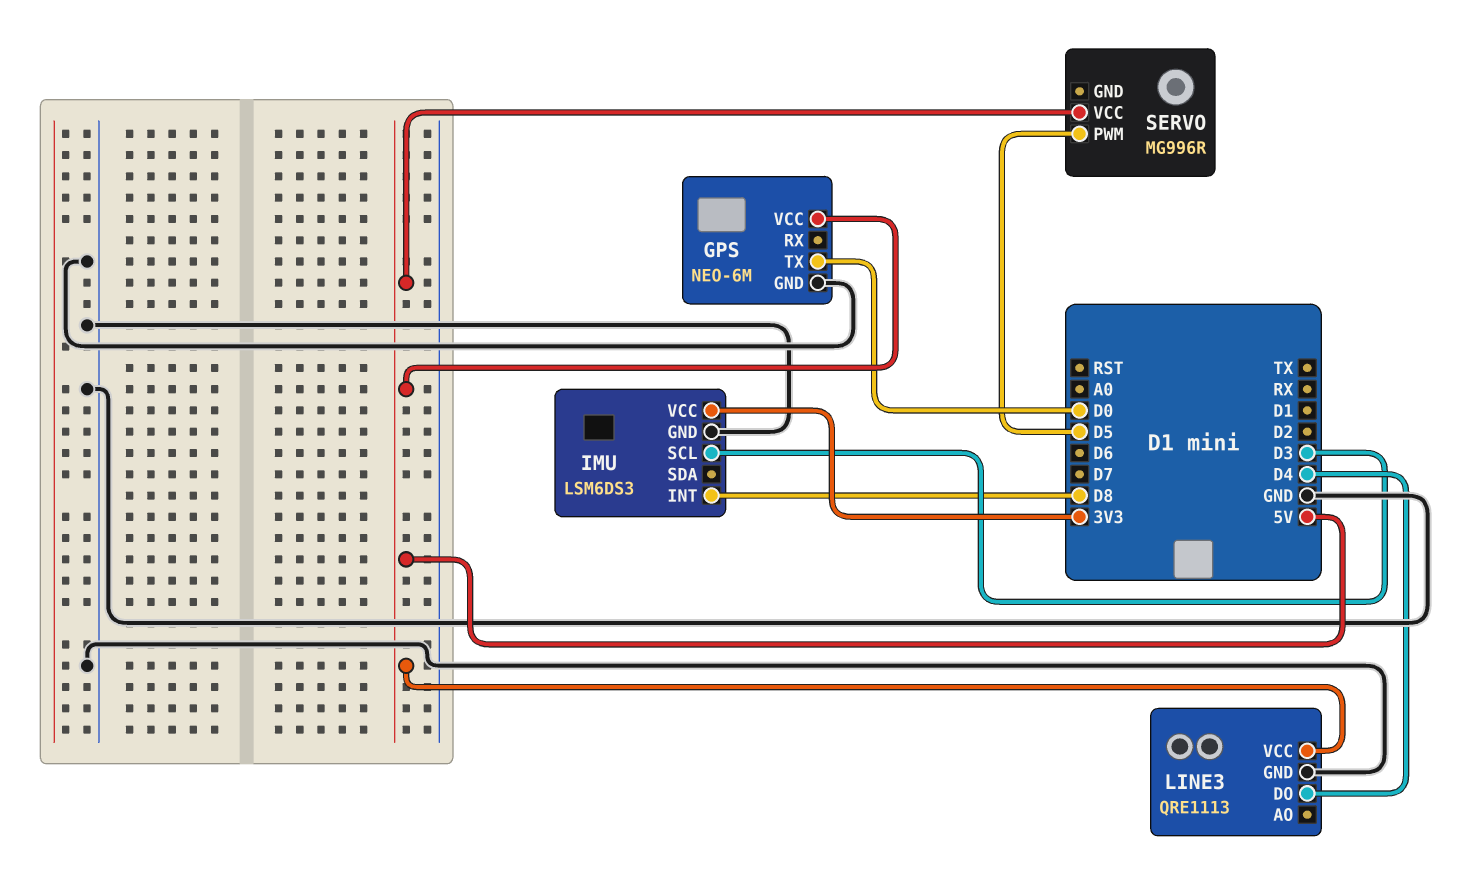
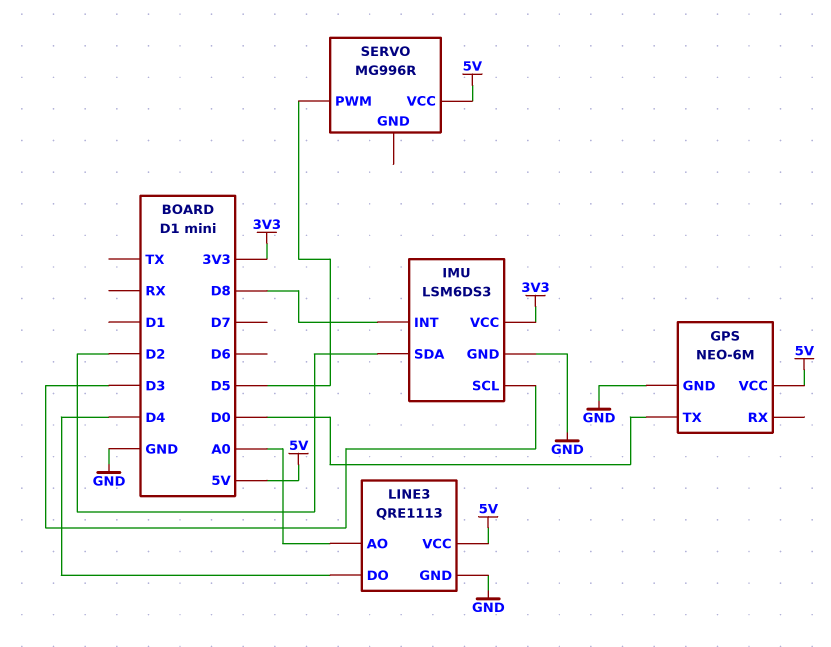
IMU pin SDA: none -> D2
LINE3 pin AO: none -> A0

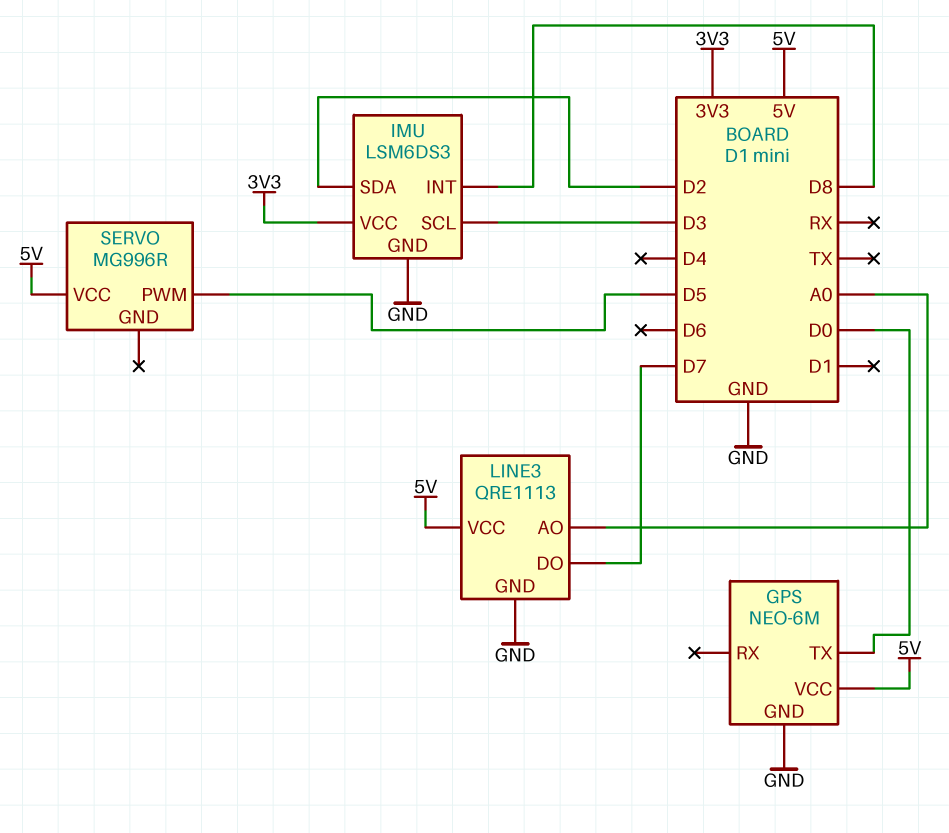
LINE3 pin DO: D4 -> D7

